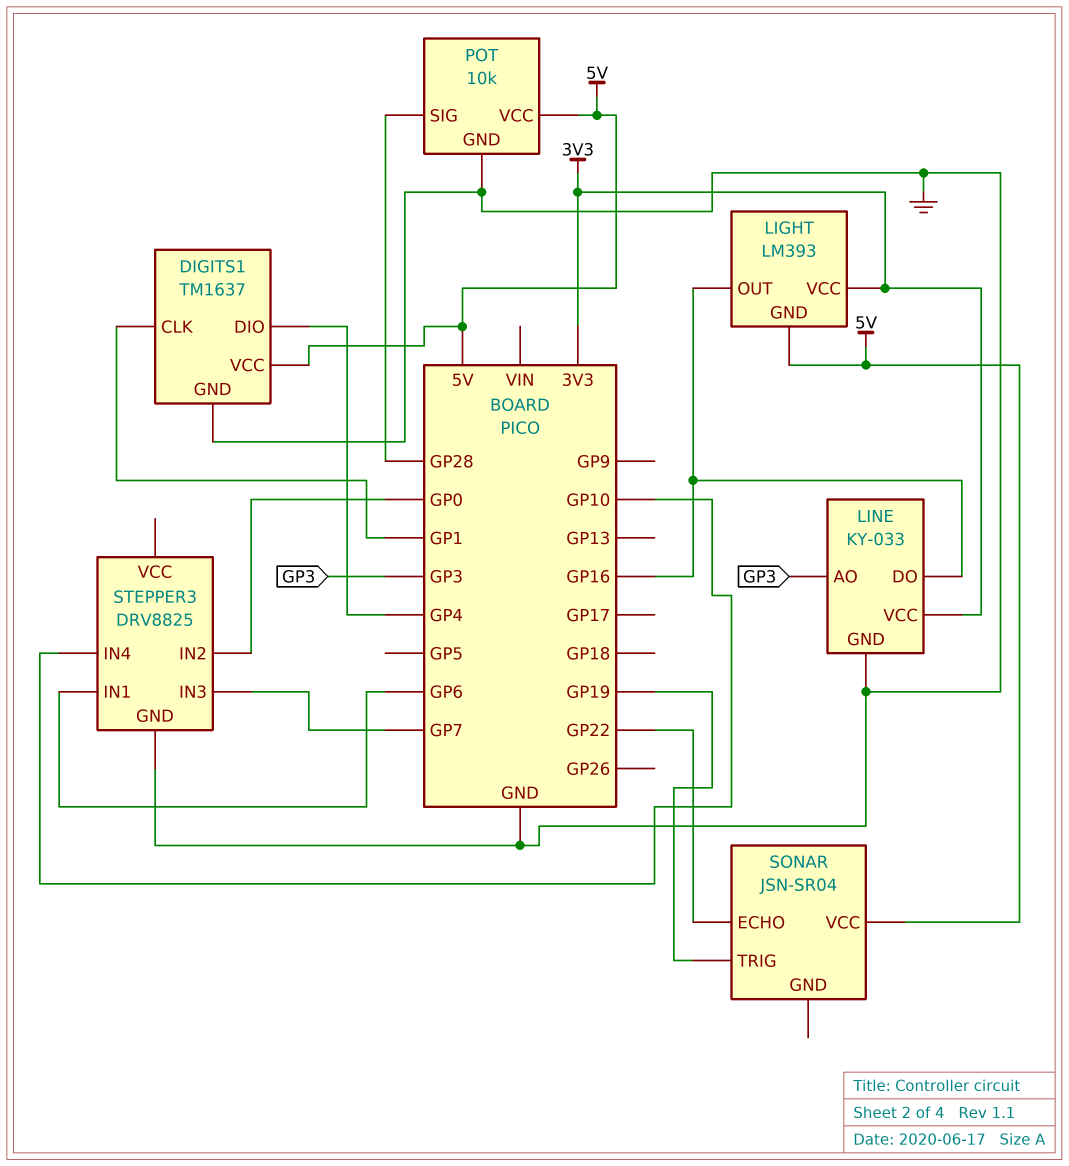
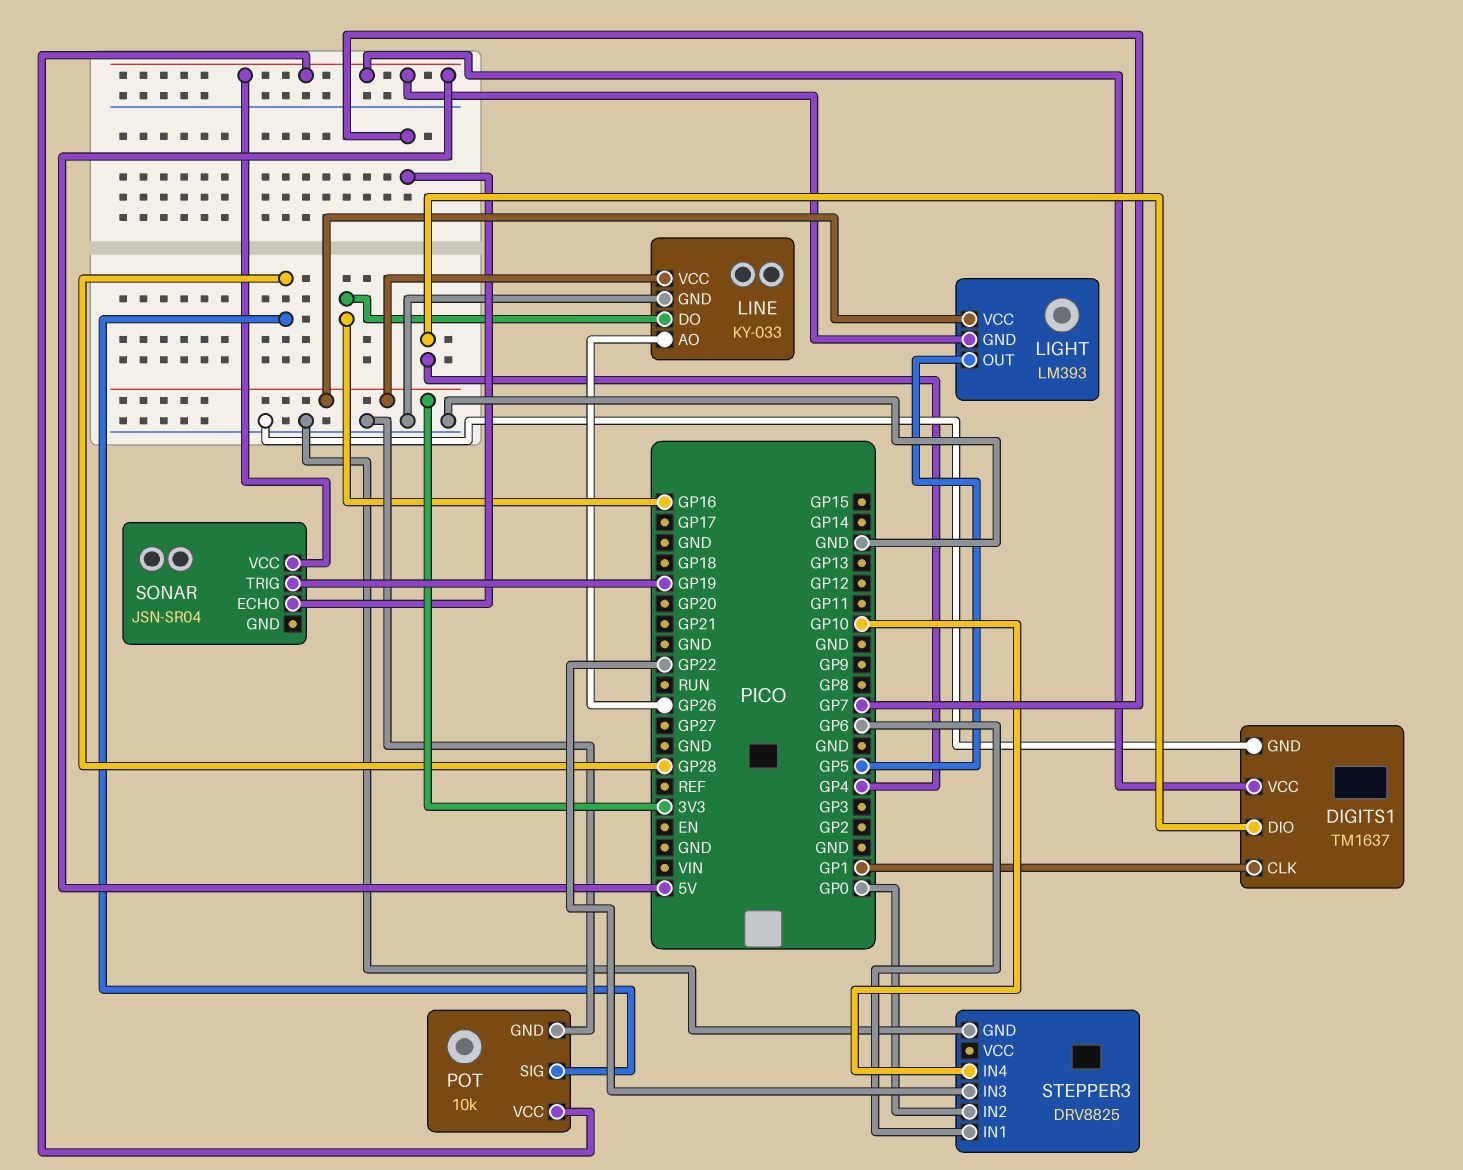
LIGHT pin OUT: GP16 -> GP5
LINE pin AO: GP3 -> GP26
SONAR pin ECHO: GP22 -> GP7
STEPPER3 pin IN3: GP7 -> GP22

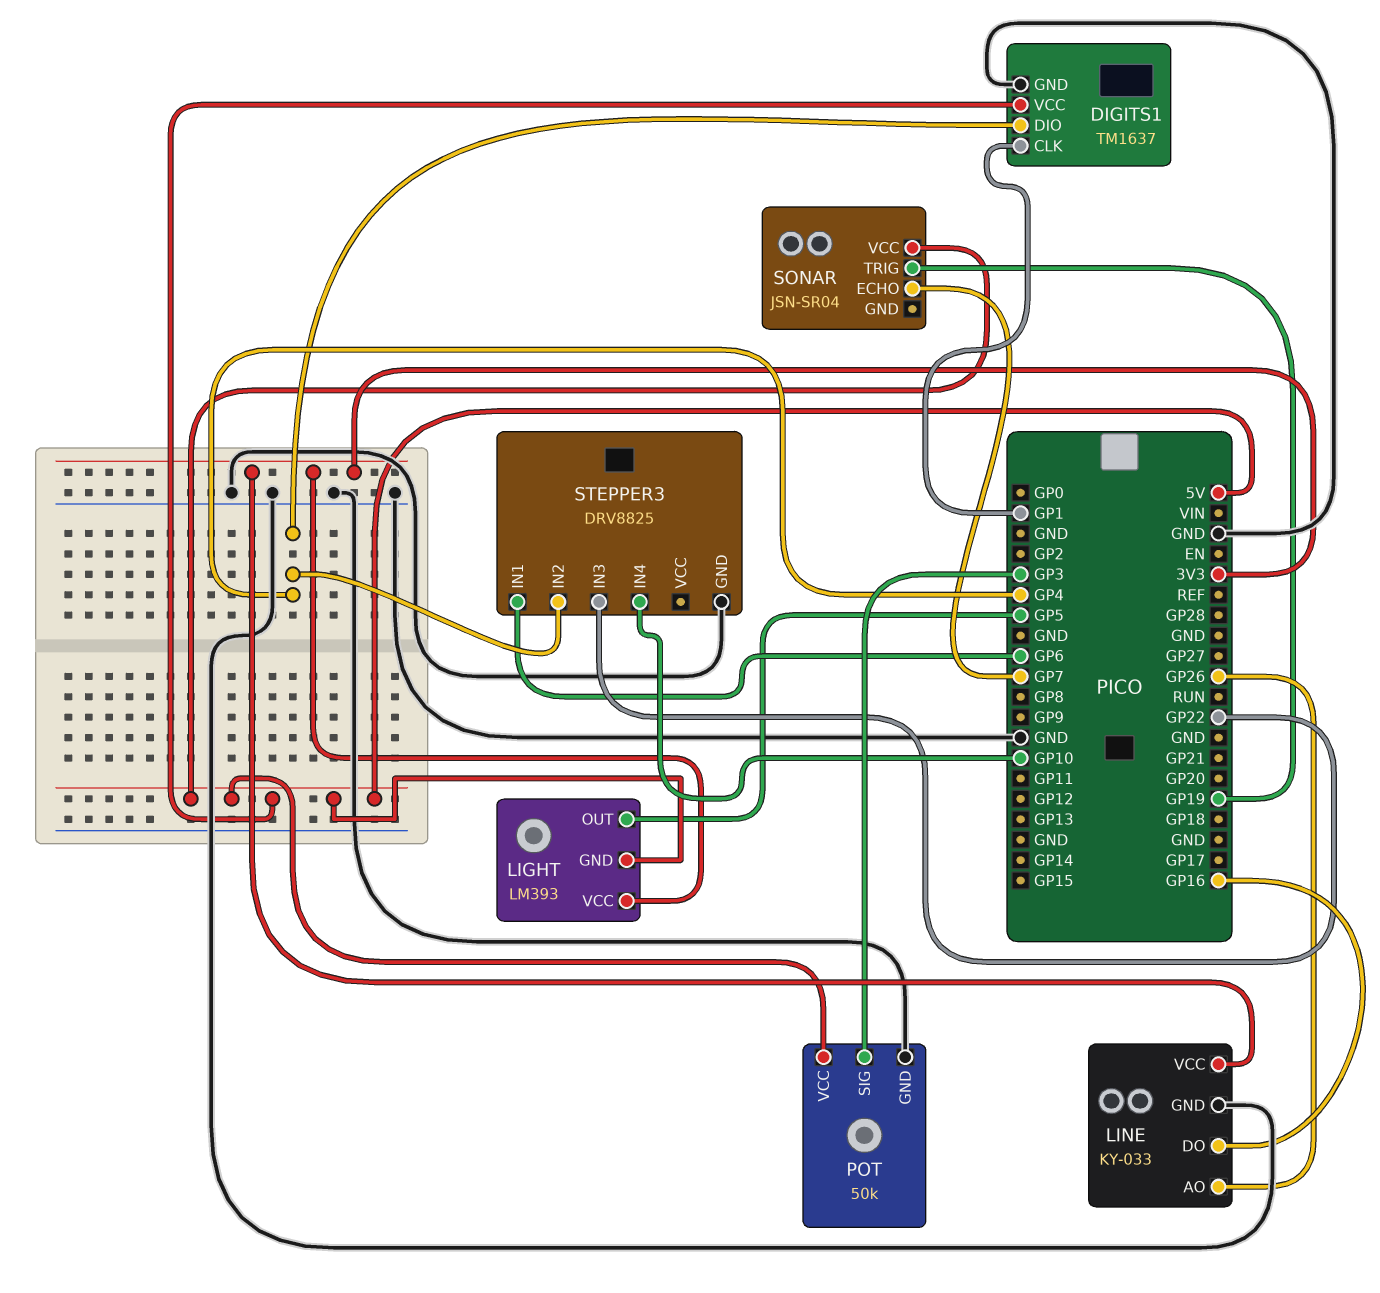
POT: 10k -> 50k
POT pin SIG: GP28 -> GP3
STEPPER3 pin IN2: GP0 -> GP4

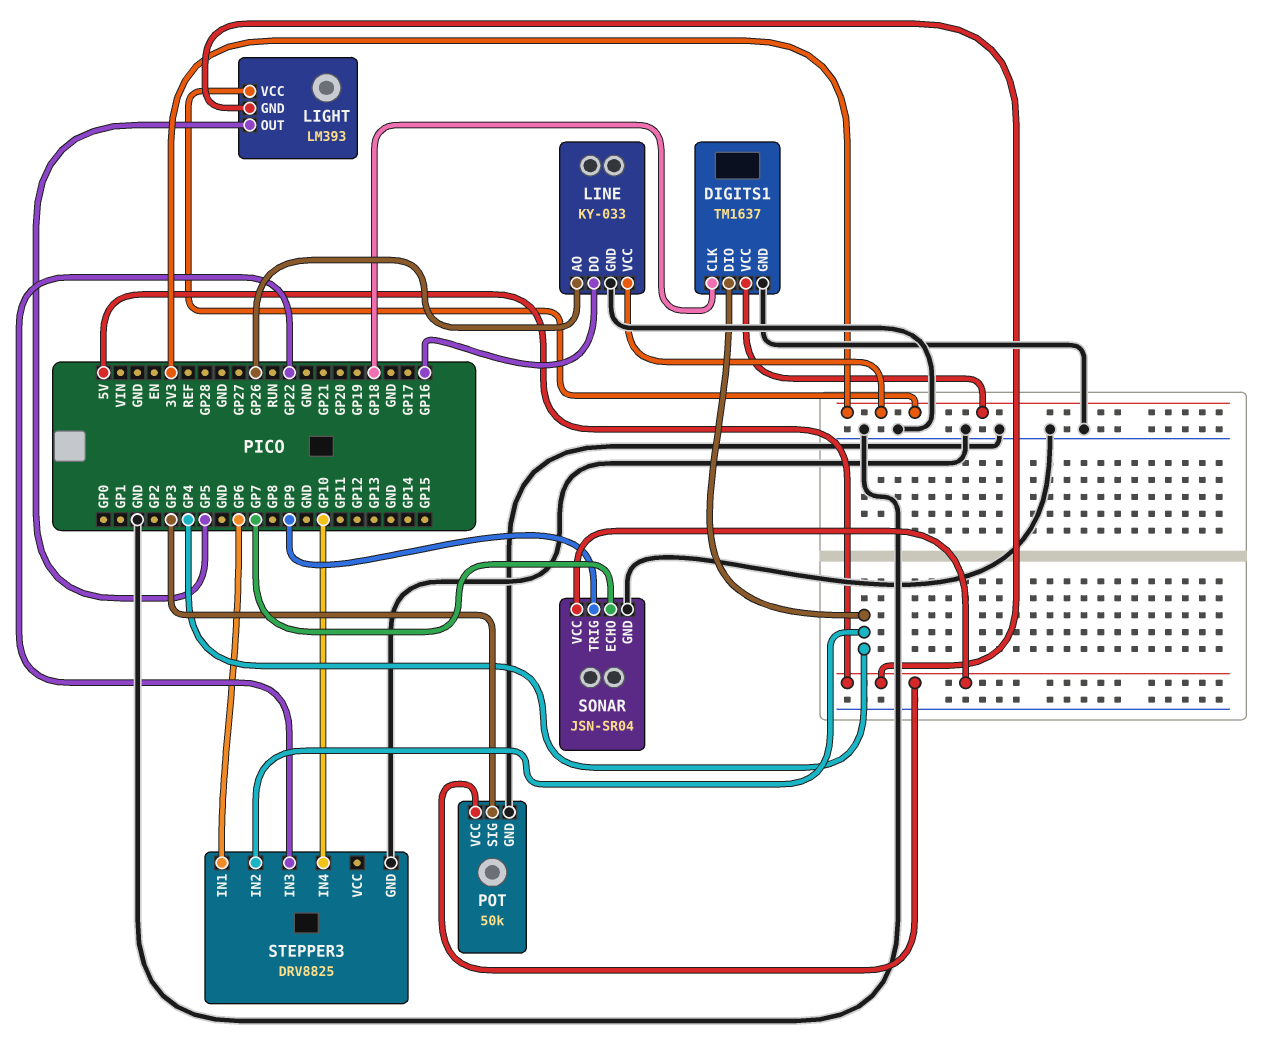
DIGITS1 pin CLK: GP1 -> GP18
DIGITS1 pin VCC: 5V -> 3V3
SONAR pin GND: none -> GND
SONAR pin TRIG: GP19 -> GP9

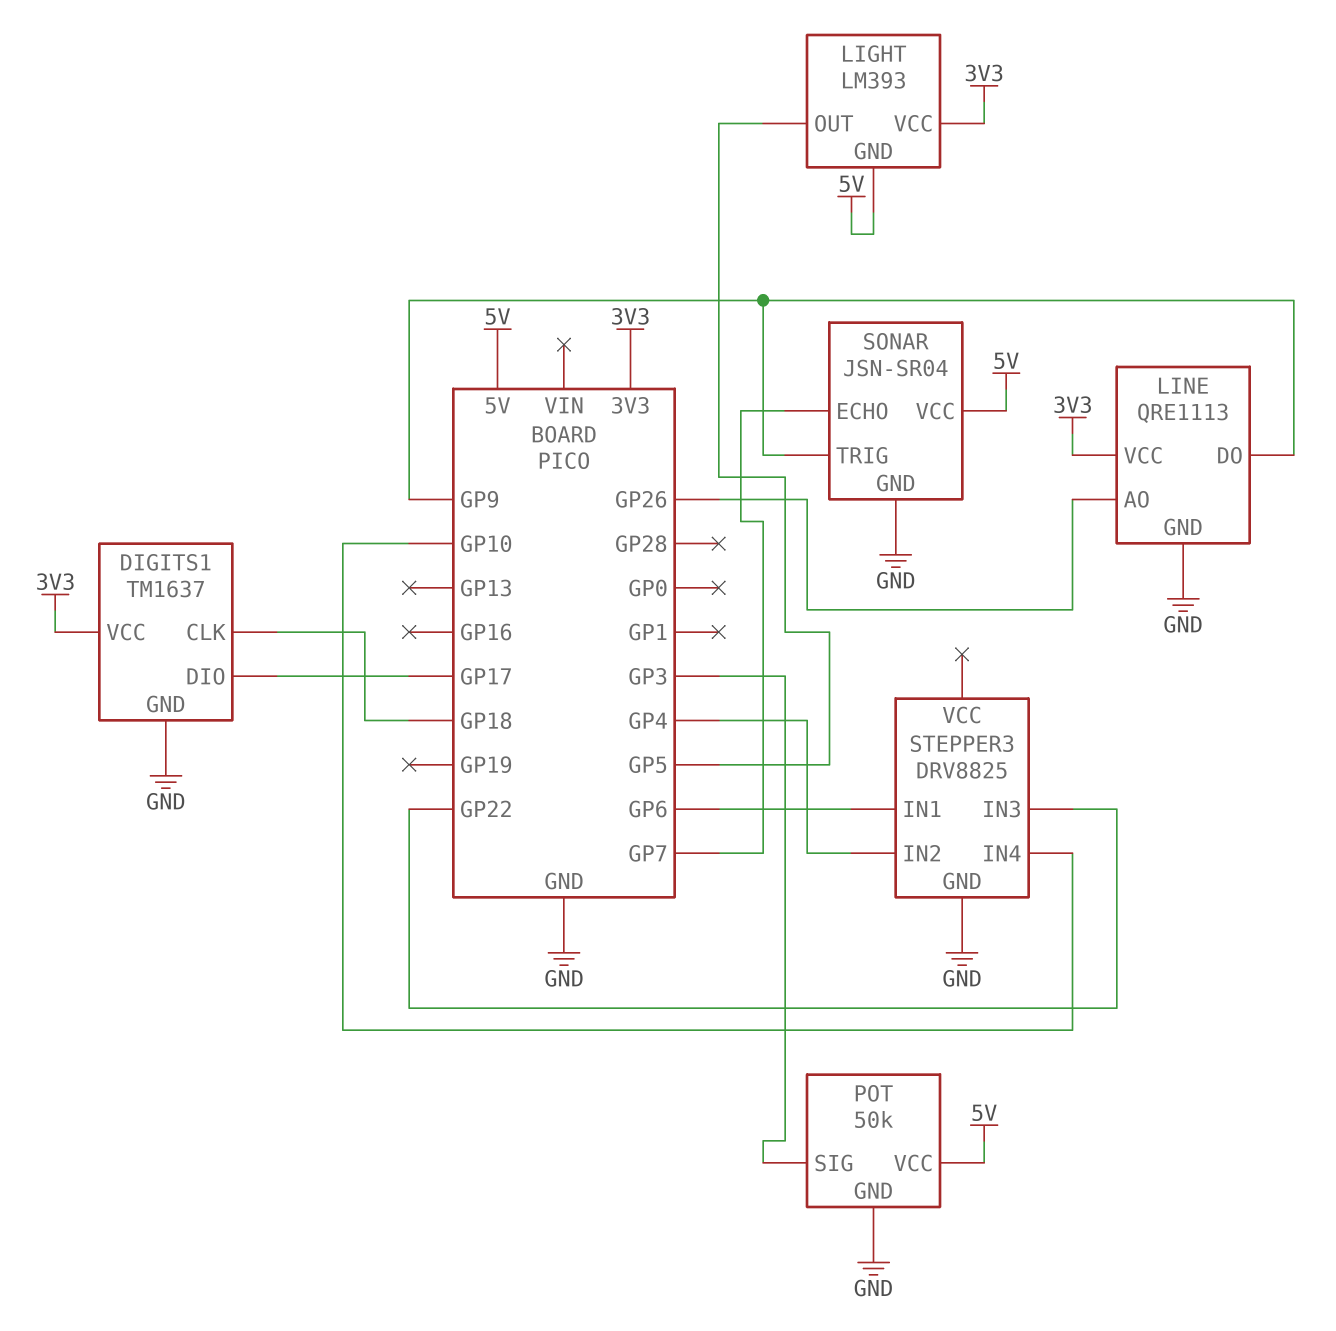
DIGITS1 pin DIO: GP4 -> GP17
LINE: KY-033 -> QRE1113
LINE pin DO: GP16 -> GP9

